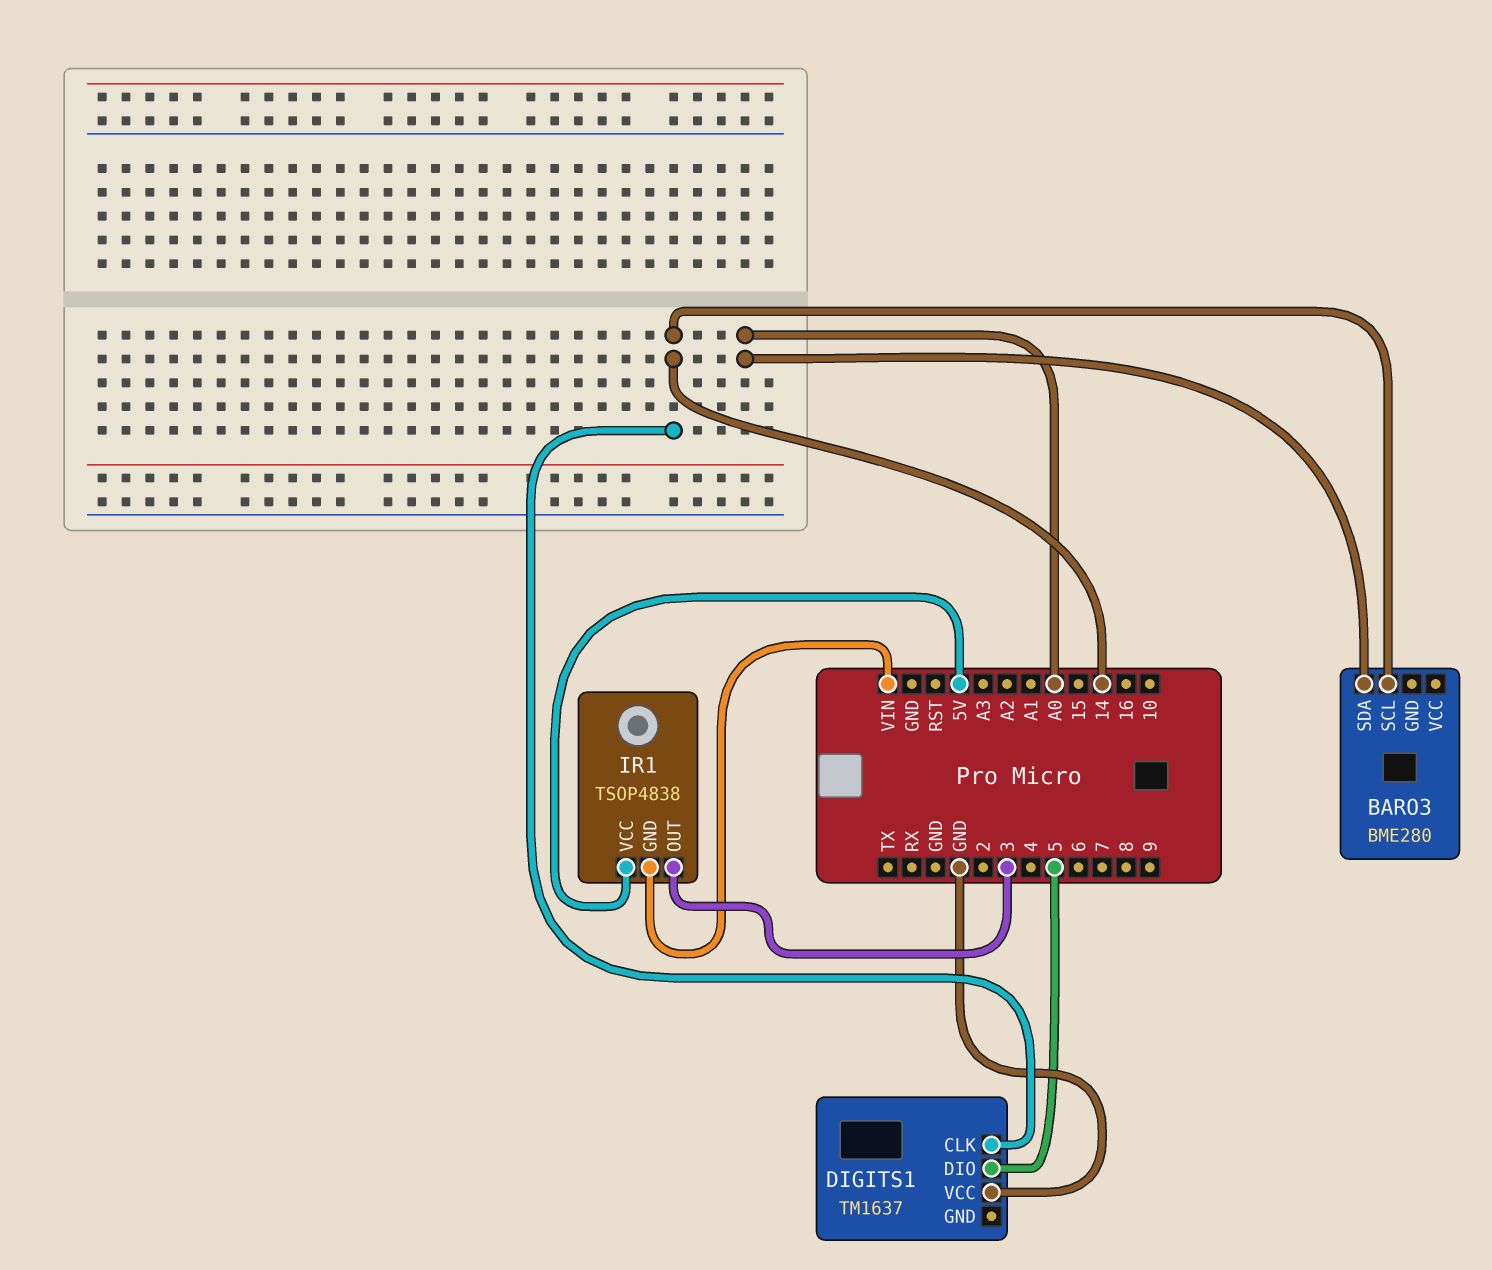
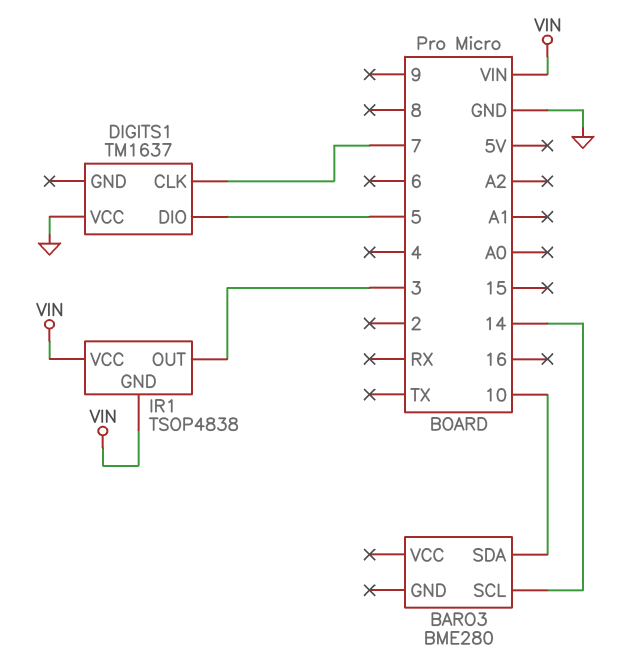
BARO3 pin SDA: A0 -> 10
DIGITS1 pin CLK: 14 -> 7
IR1 pin VCC: 5V -> VIN

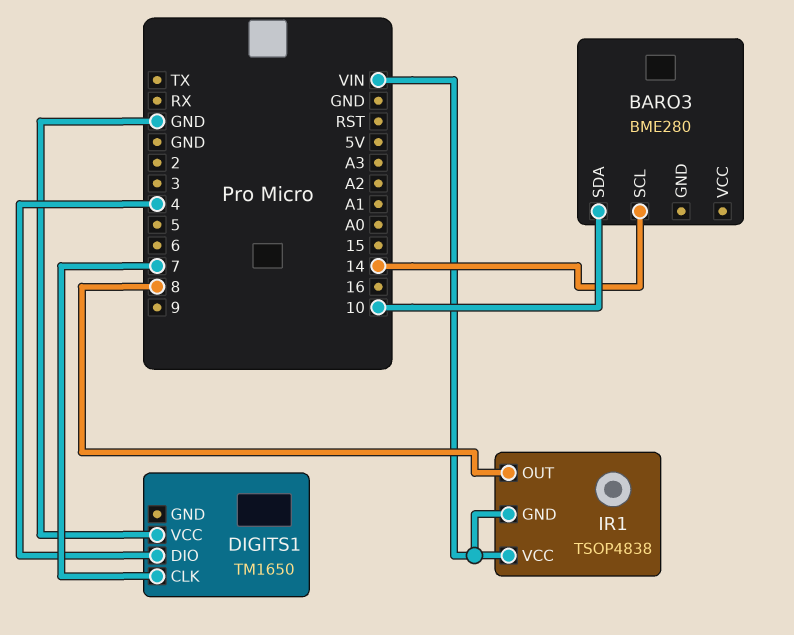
DIGITS1: TM1637 -> TM1650
DIGITS1 pin DIO: 5 -> 4
IR1 pin OUT: 3 -> 8

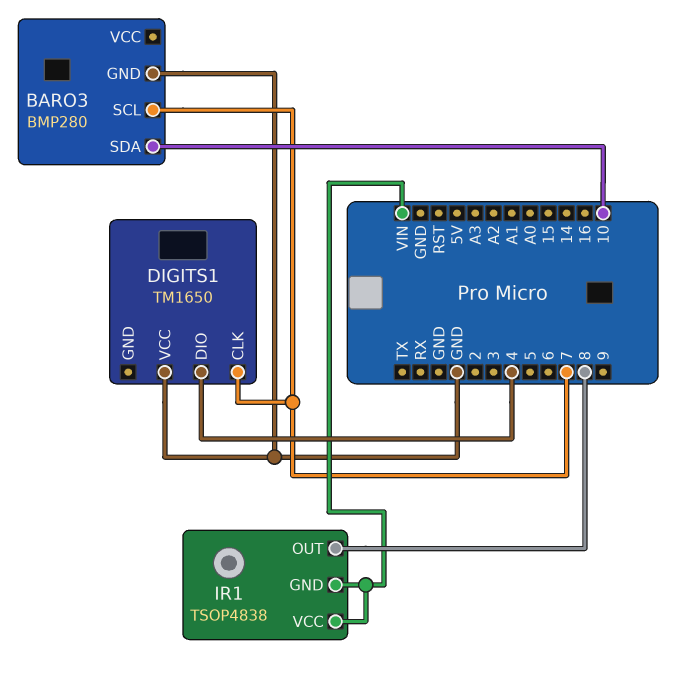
BARO3: BME280 -> BMP280
BARO3 pin GND: none -> GND
BARO3 pin SCL: 14 -> 7

